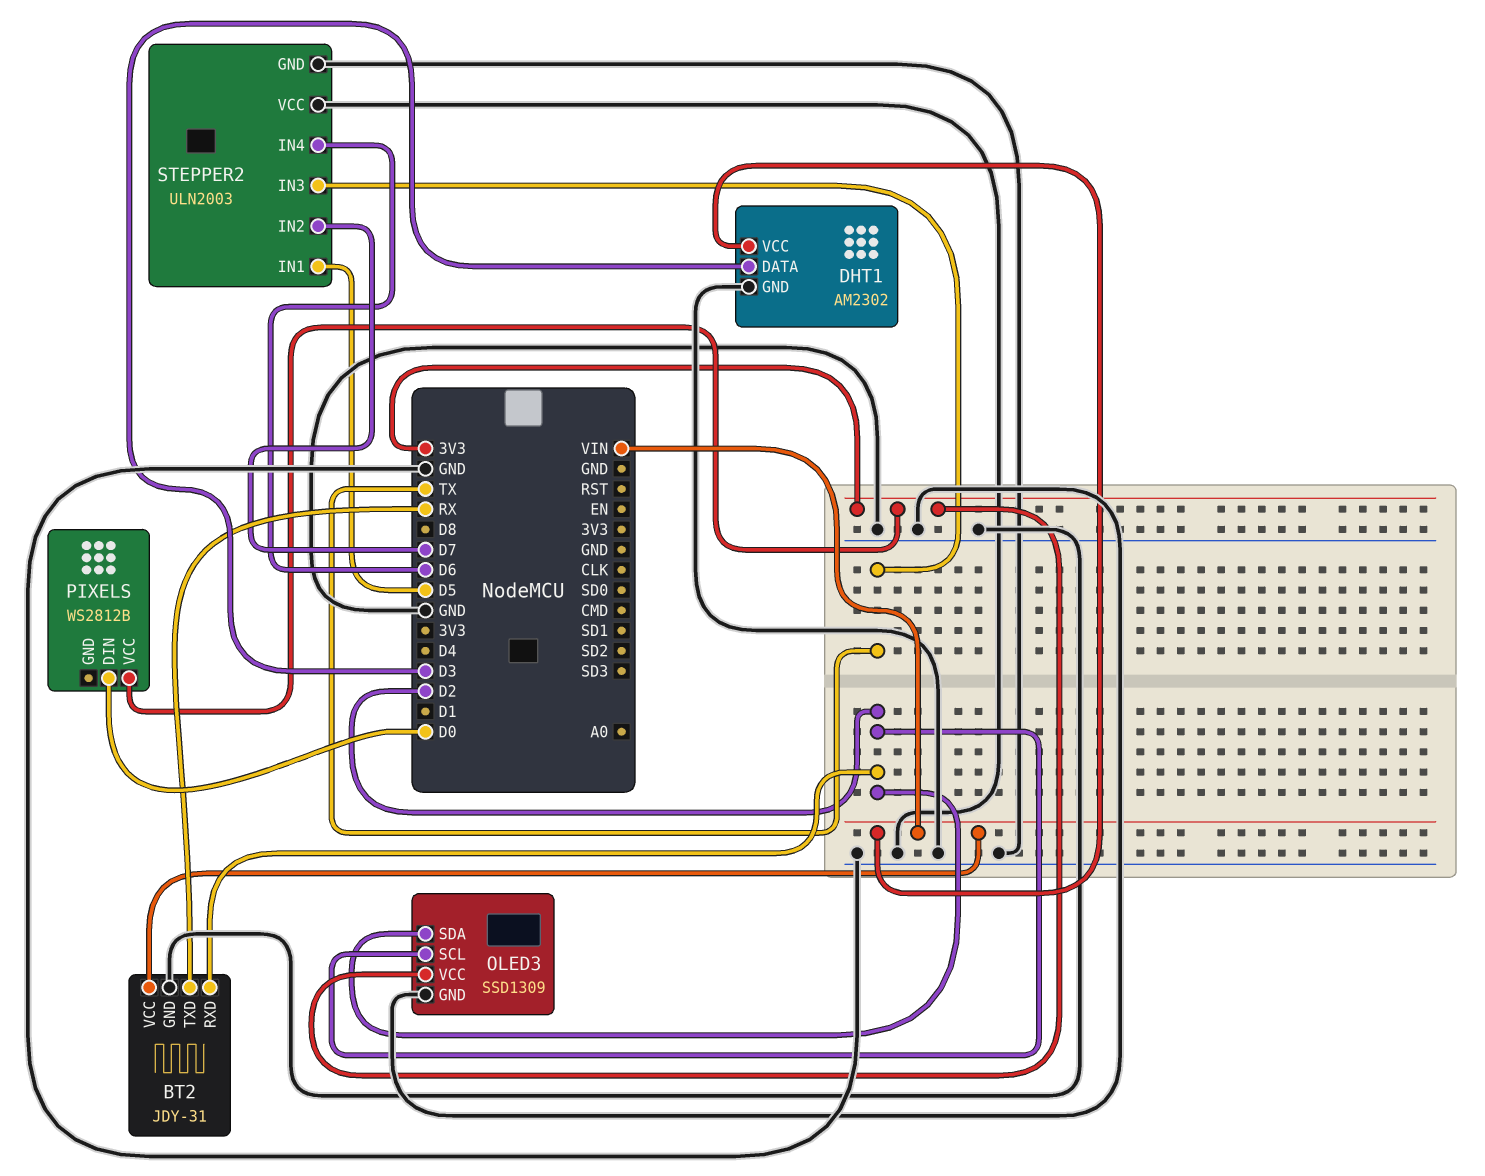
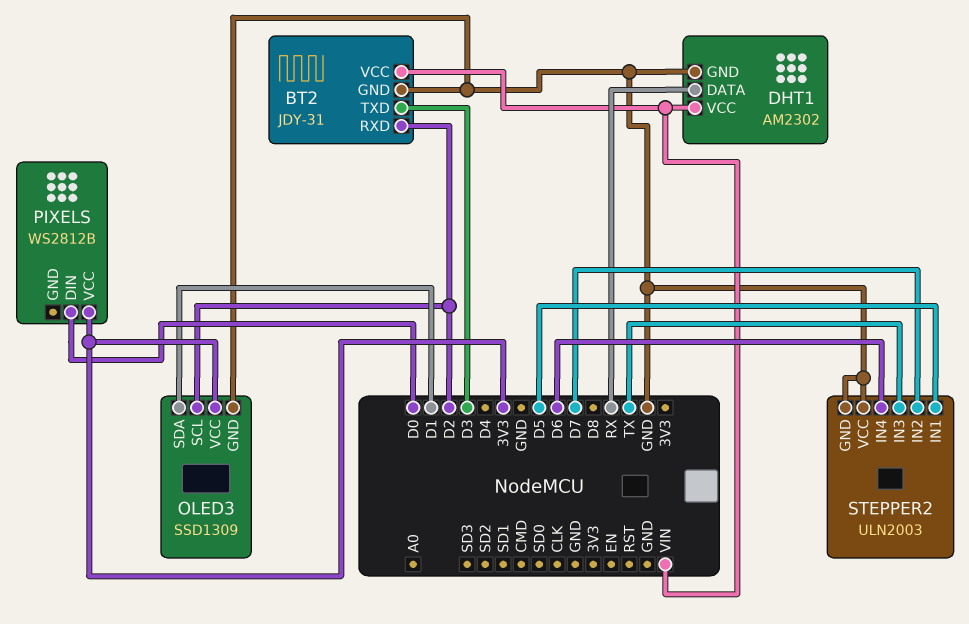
BT2 pin TXD: RX -> D3
DHT1 pin DATA: D3 -> RX
OLED3 pin SDA: D2 -> D1

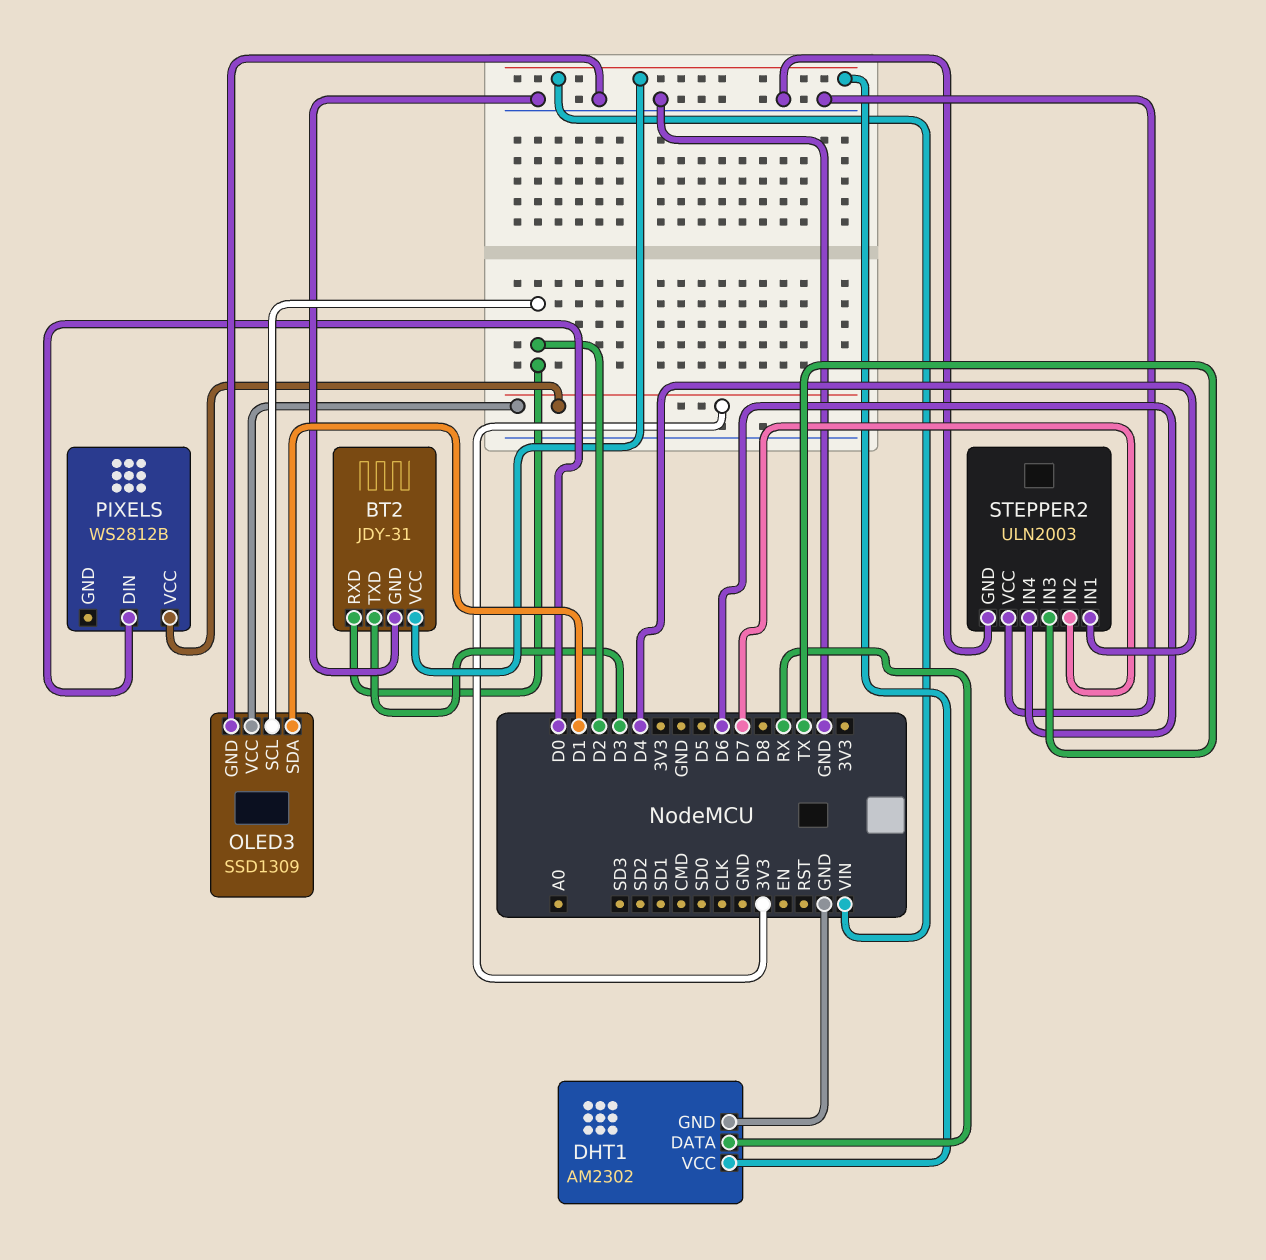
STEPPER2 pin IN1: D5 -> D4

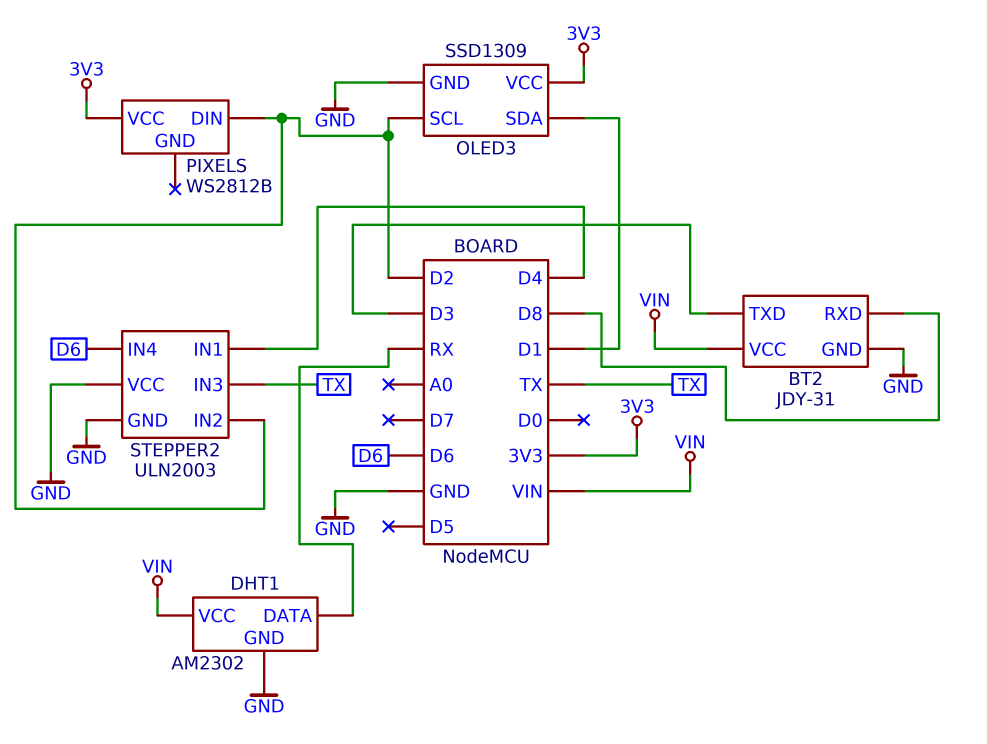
BT2 pin RXD: D2 -> D8
PIXELS pin DIN: D0 -> D2
STEPPER2 pin IN2: D7 -> D2

